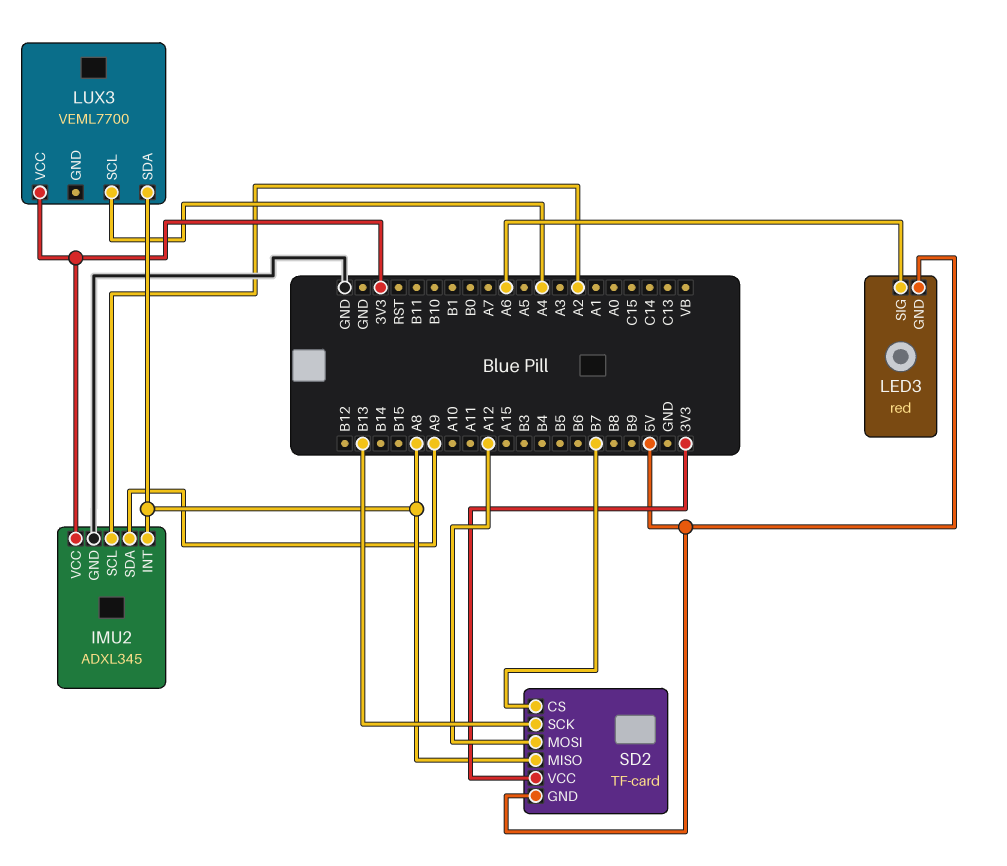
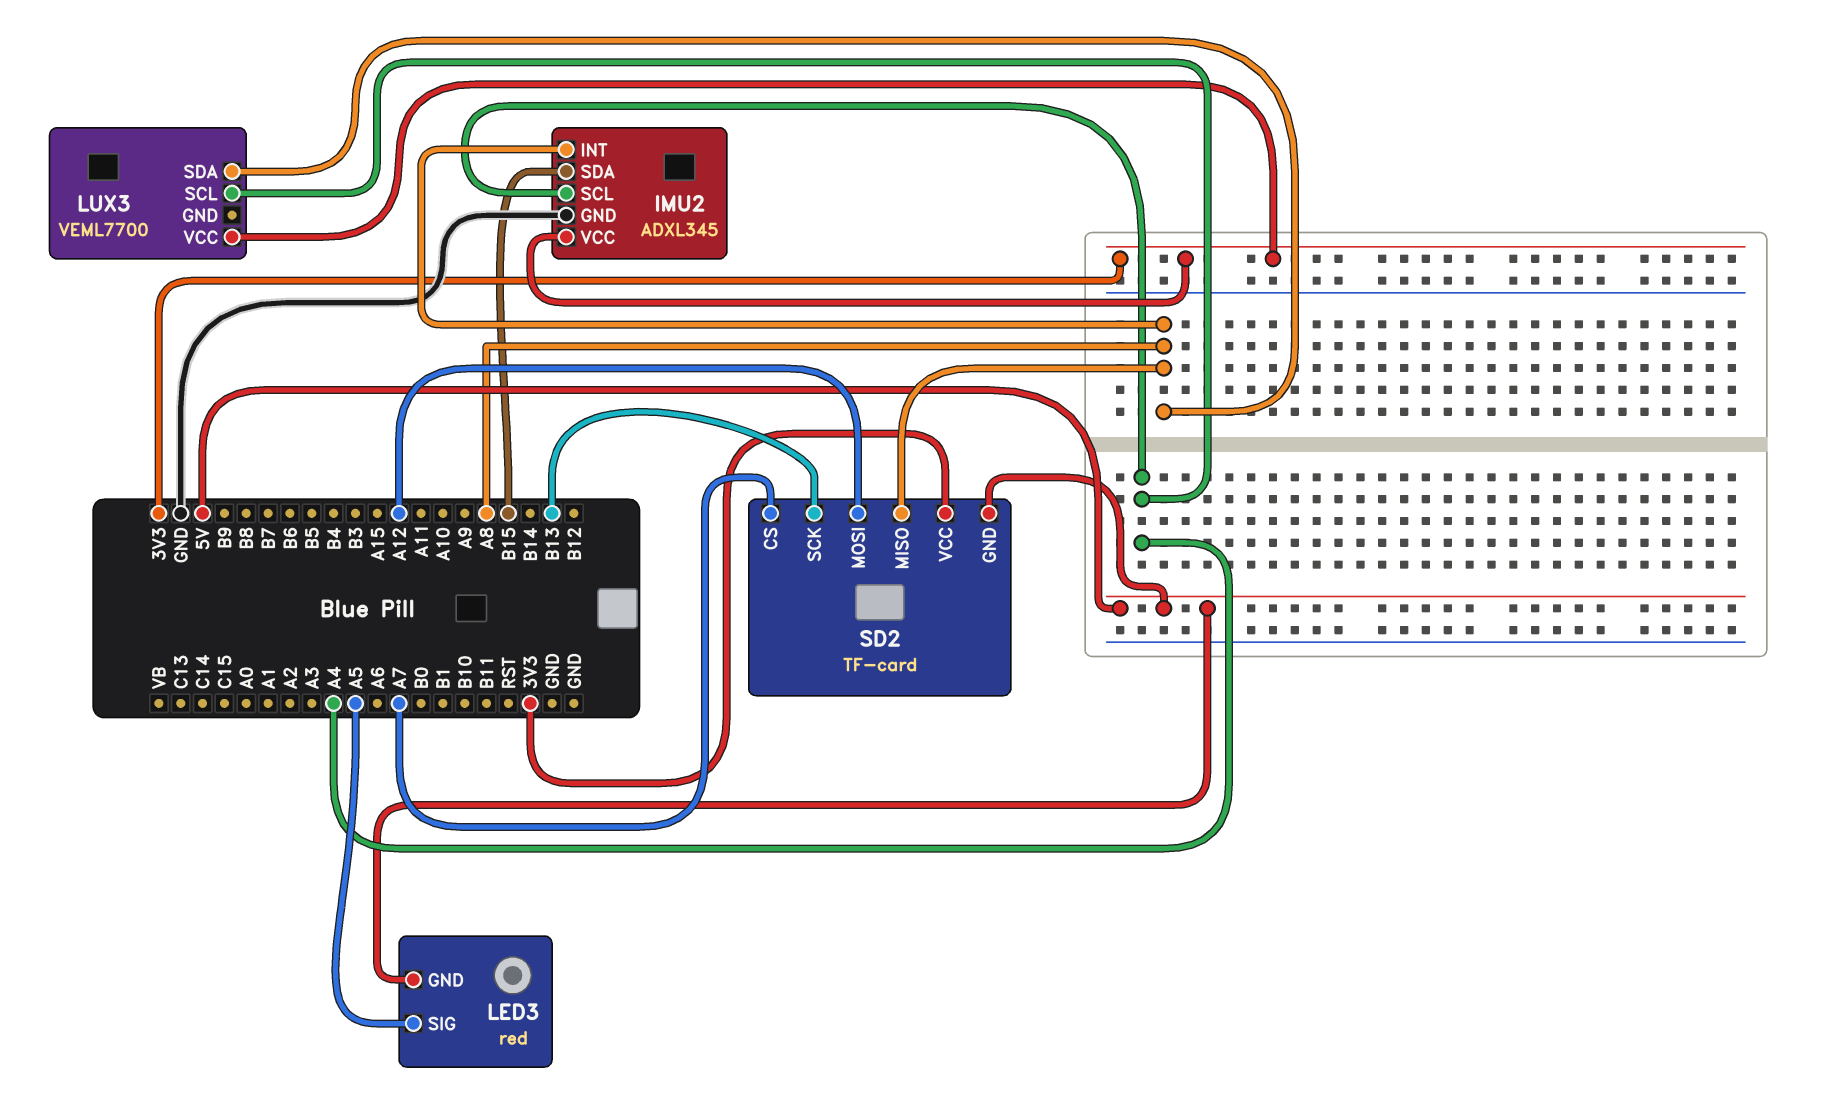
IMU2 pin SCL: A2 -> A4
IMU2 pin SDA: A9 -> B15
LED3 pin SIG: A6 -> A5
SD2 pin CS: B7 -> A7

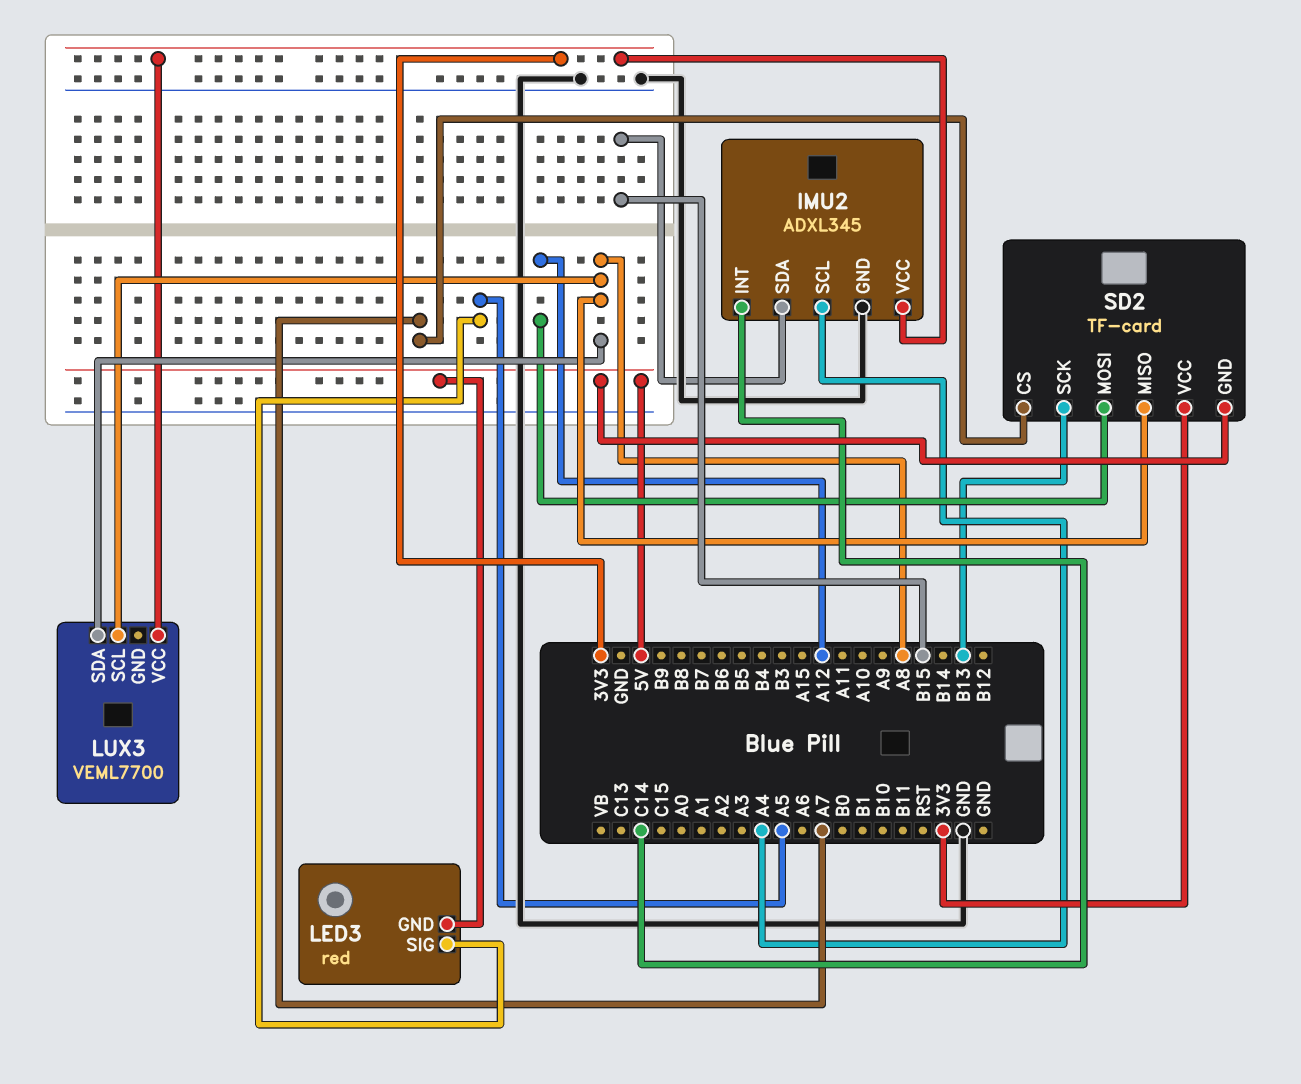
IMU2 pin INT: A8 -> C14
LUX3 pin SCL: A4 -> A8

